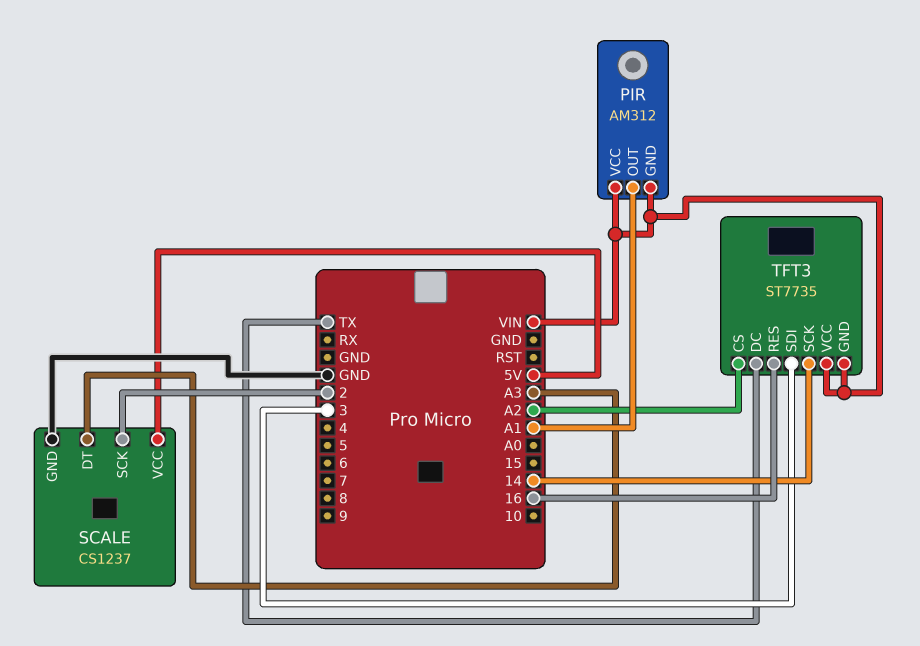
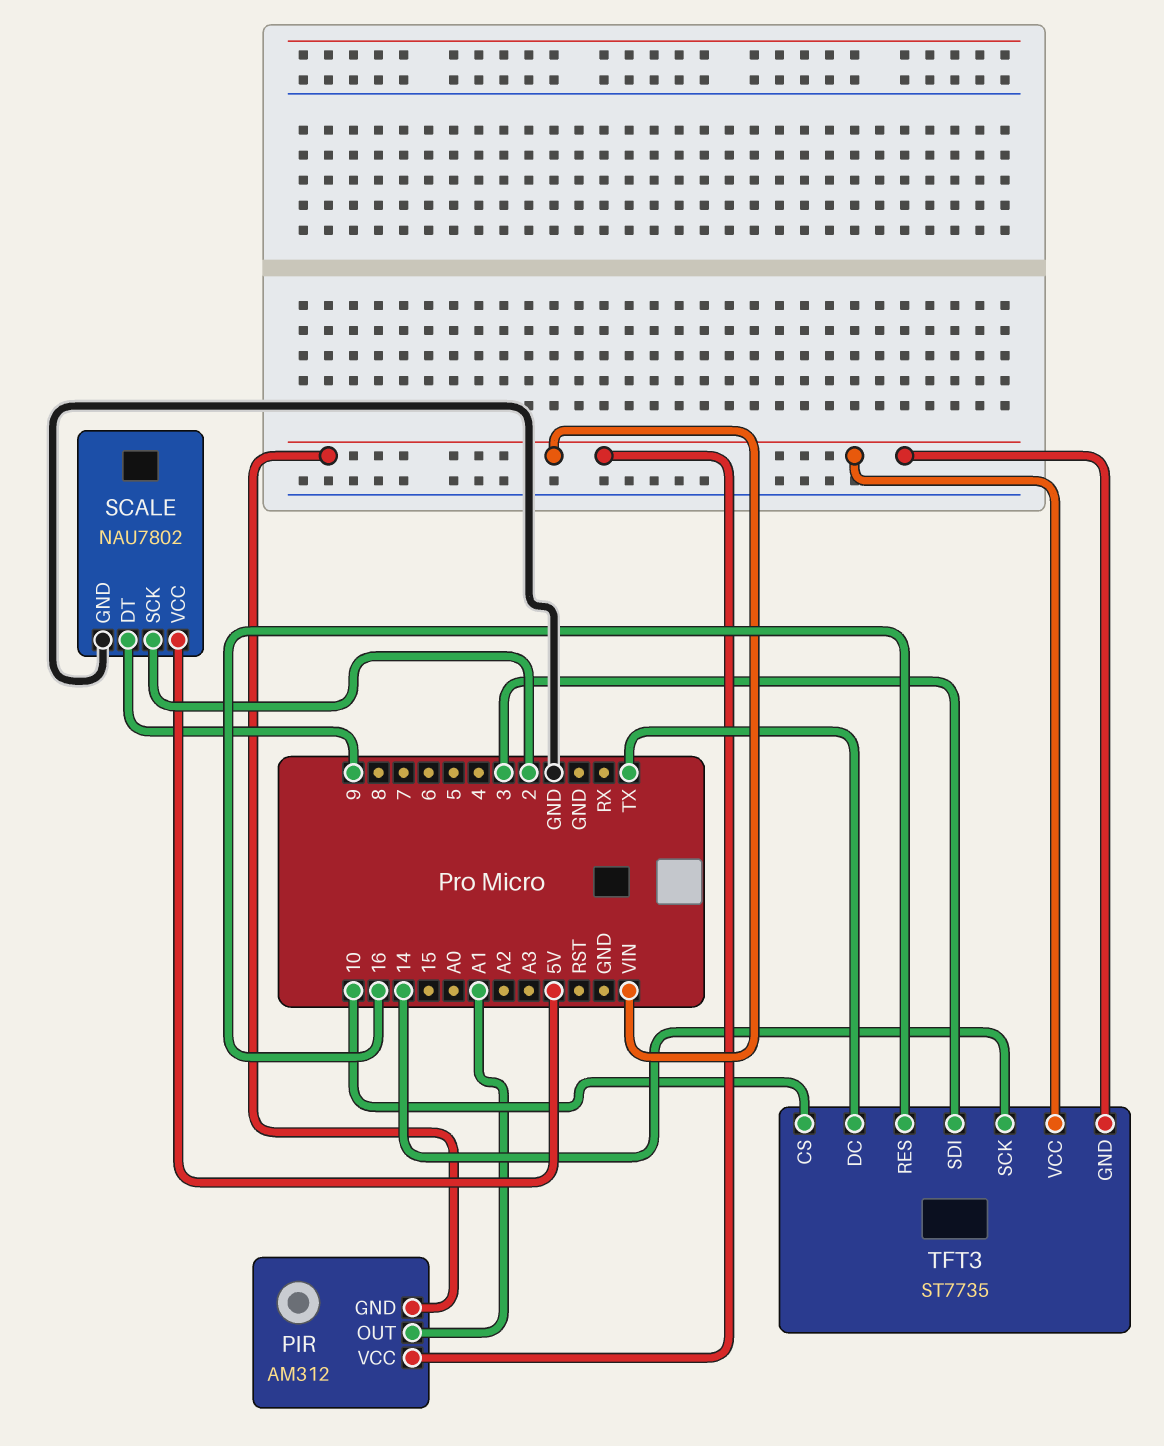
SCALE: CS1237 -> NAU7802
SCALE pin DT: A3 -> 9
TFT3 pin CS: A2 -> 10

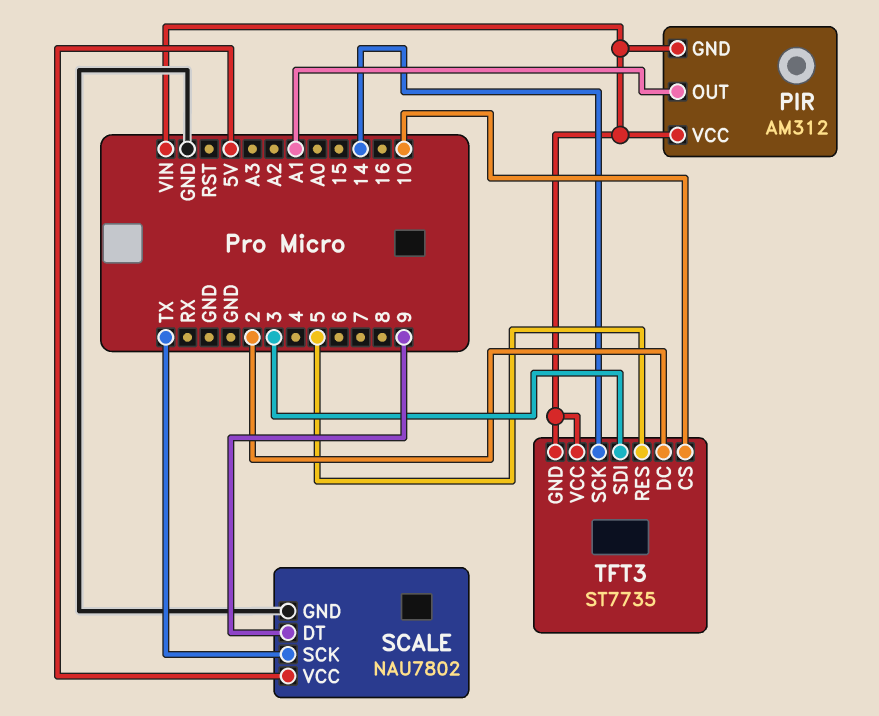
SCALE pin SCK: 2 -> TX
TFT3 pin DC: TX -> 2
TFT3 pin RES: 16 -> 5

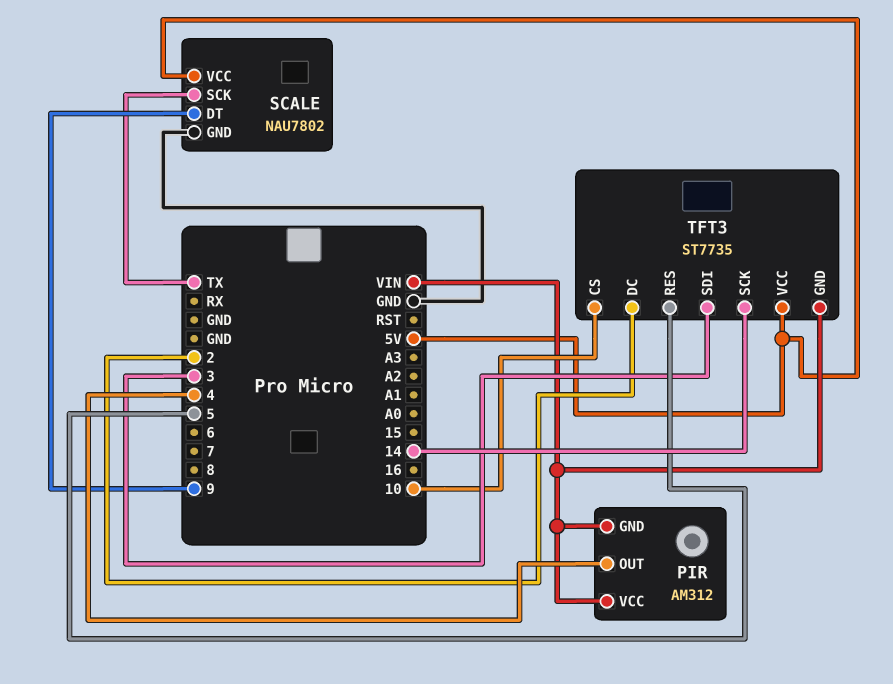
PIR pin OUT: A1 -> 4
TFT3 pin VCC: VIN -> 5V

